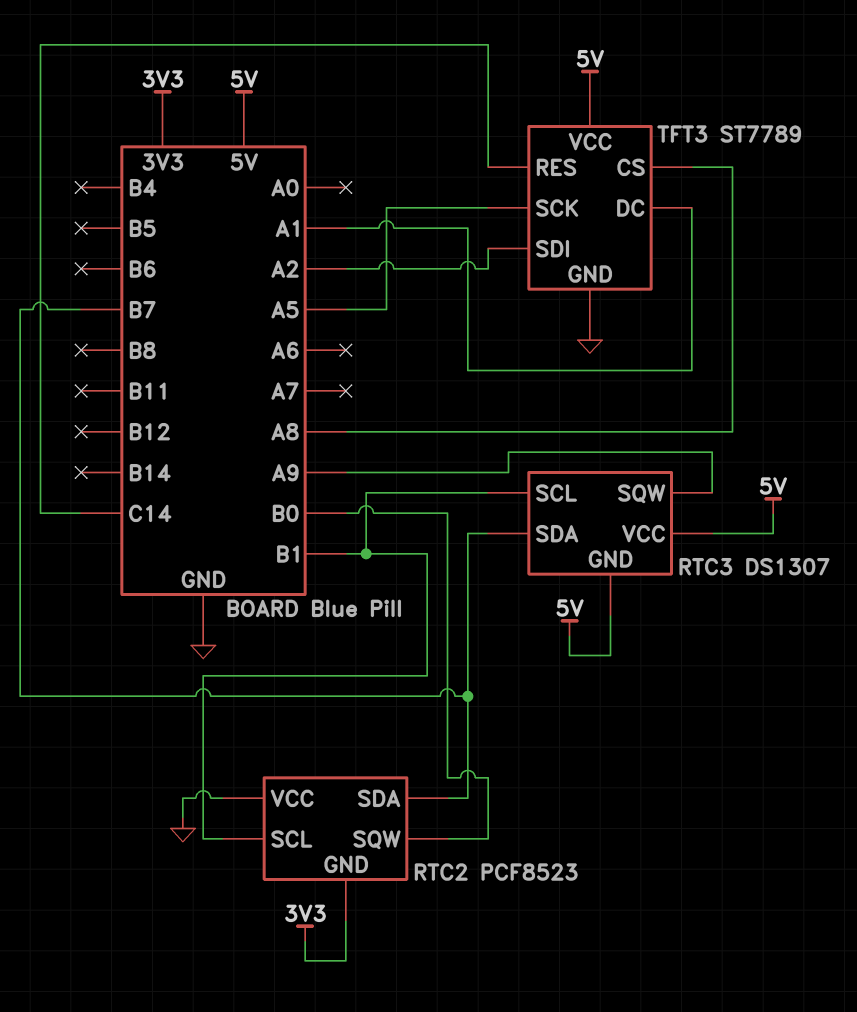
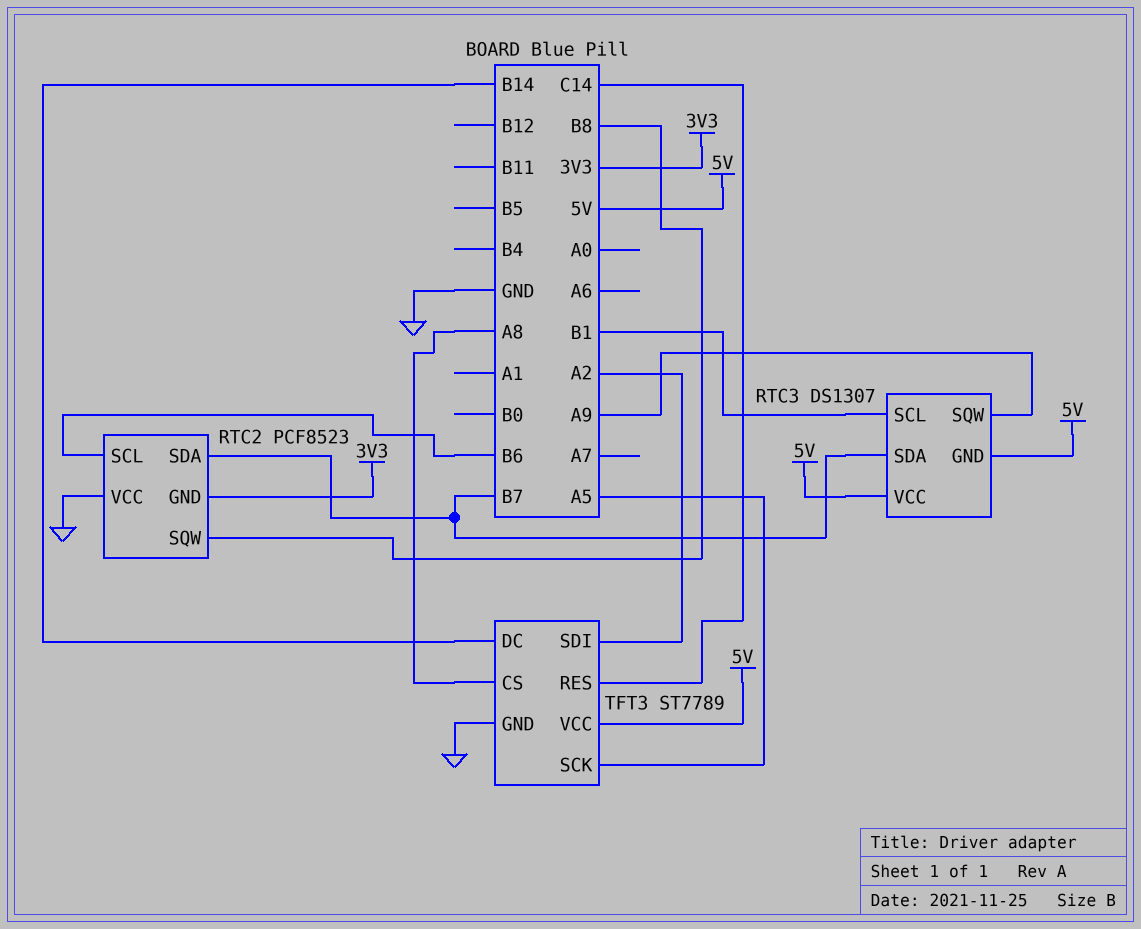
RTC2 pin SCL: B1 -> B6
RTC2 pin SQW: B0 -> B8
TFT3 pin DC: A1 -> B14

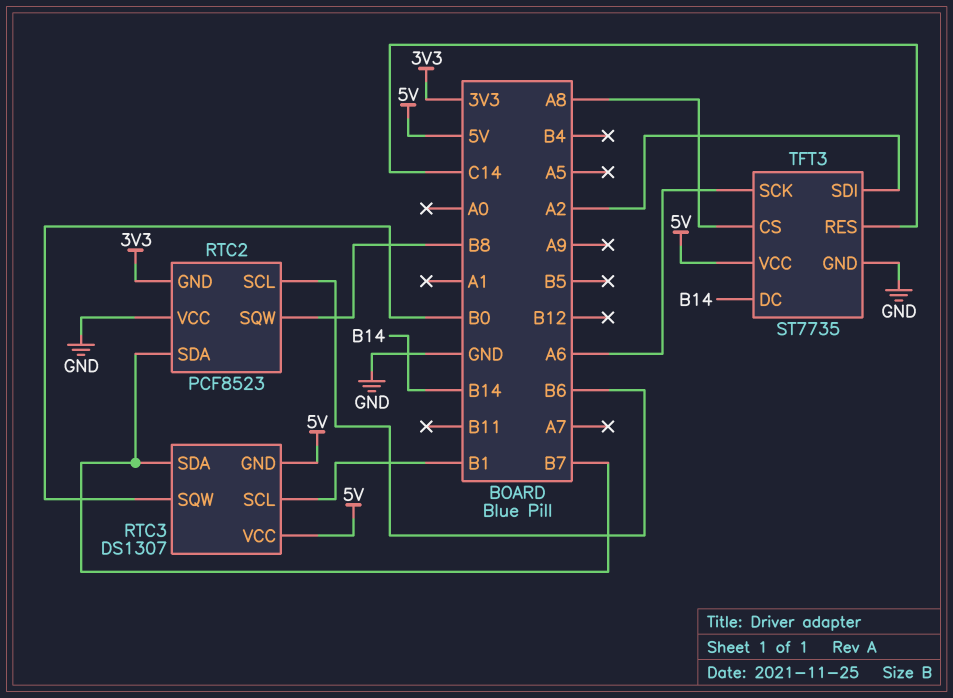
RTC3 pin SQW: A9 -> B0
TFT3: ST7789 -> ST7735
TFT3 pin SCK: A5 -> A6

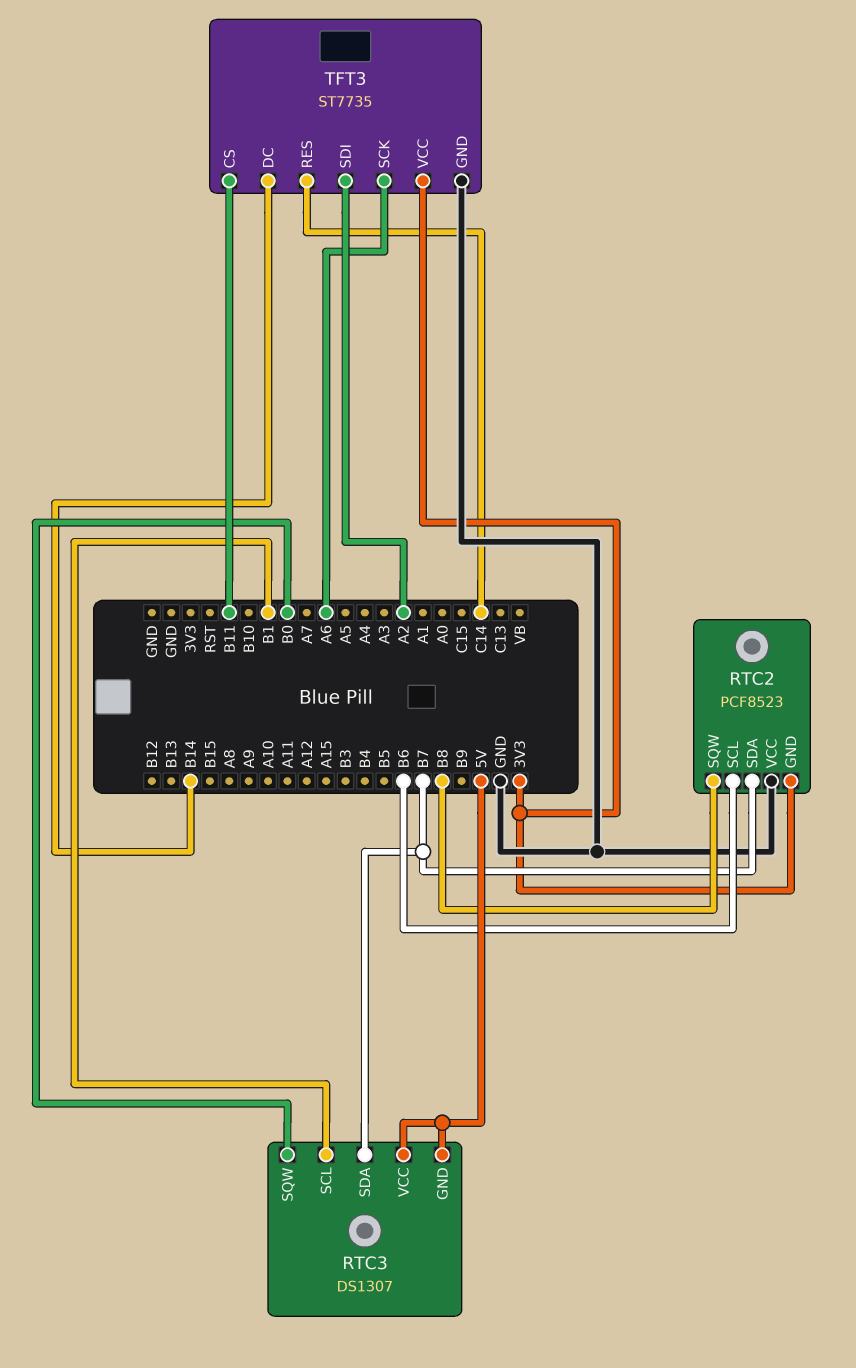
TFT3 pin CS: A8 -> B11
TFT3 pin VCC: 5V -> 3V3

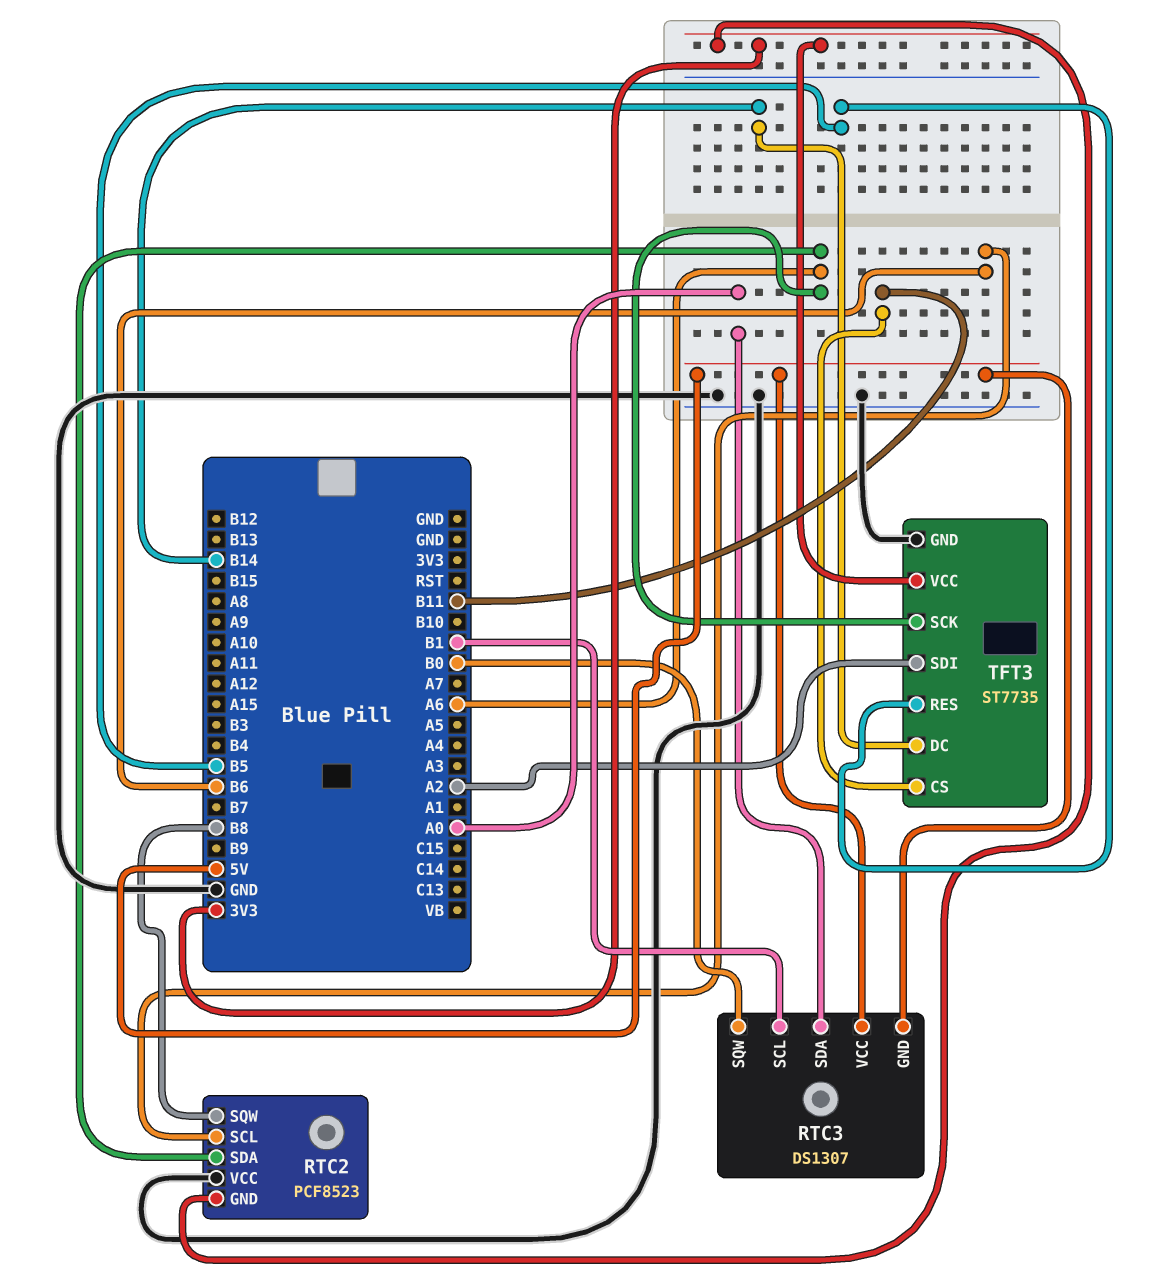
RTC2 pin SDA: B7 -> A6
RTC3 pin SDA: B7 -> A0
TFT3 pin RES: C14 -> B5

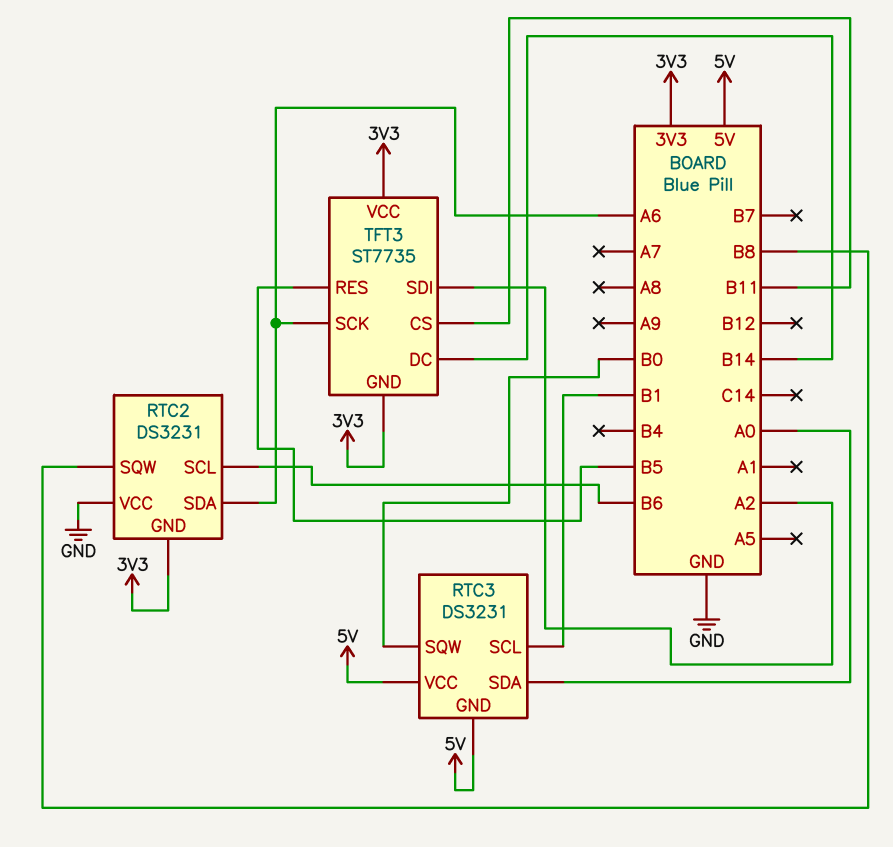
RTC2: PCF8523 -> DS3231
RTC3: DS1307 -> DS3231
TFT3 pin GND: GND -> 3V3

